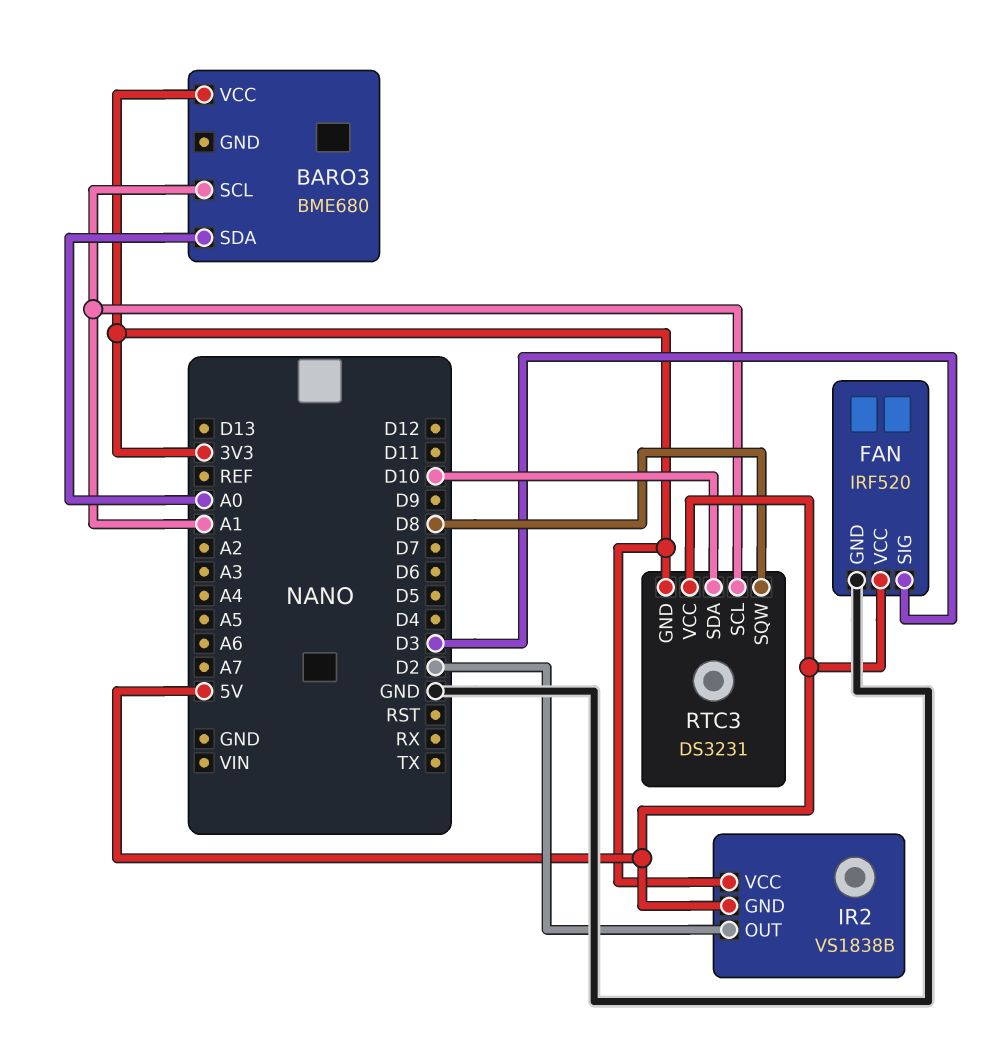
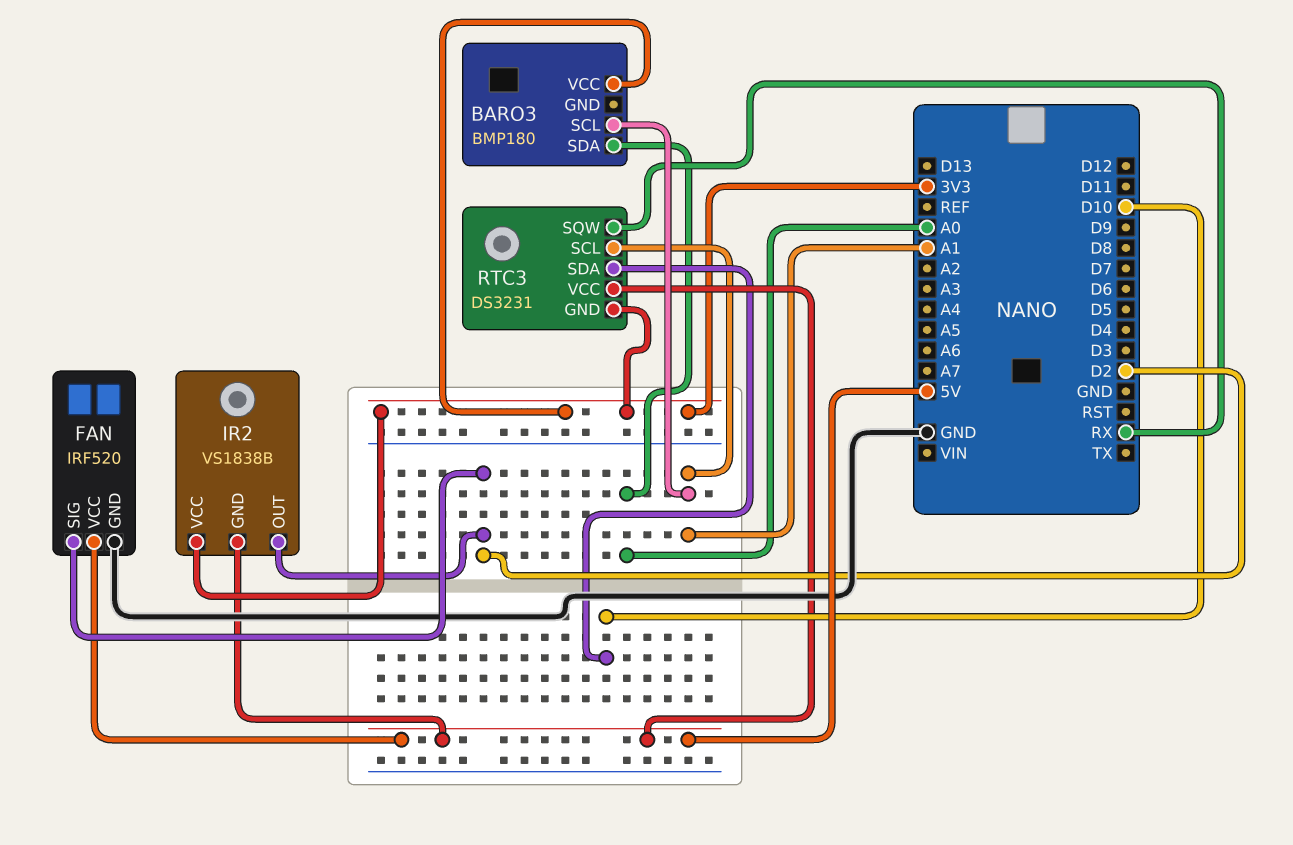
BARO3: BME680 -> BMP180
FAN pin SIG: D3 -> D2
RTC3 pin SQW: D8 -> RX

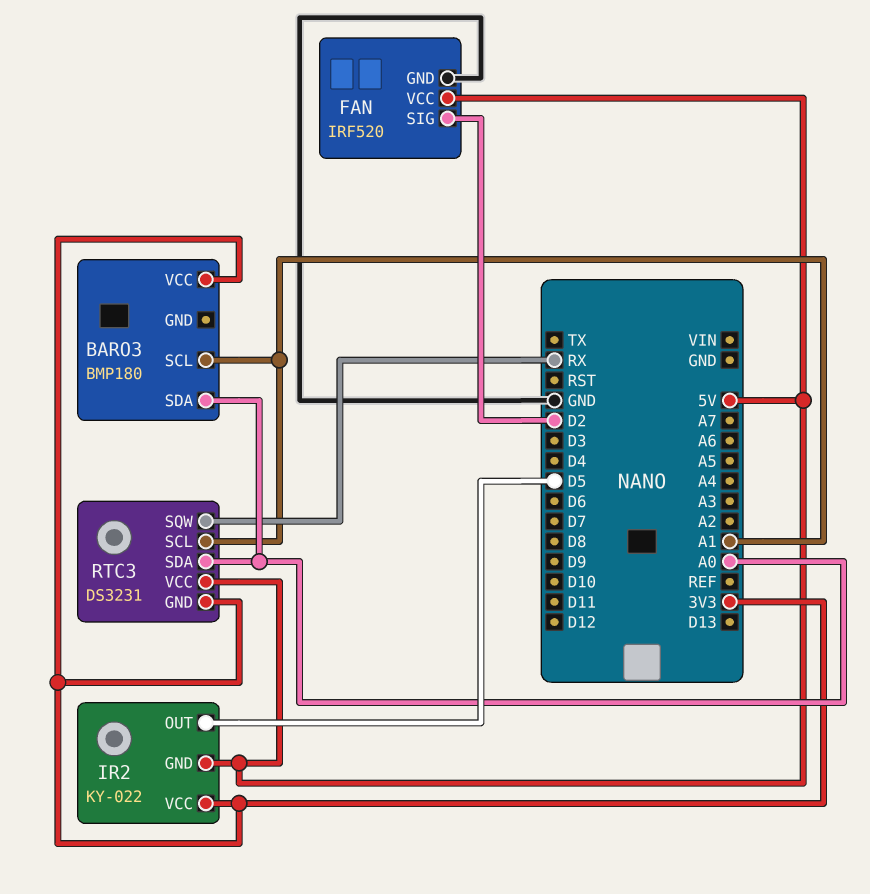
IR2: VS1838B -> KY-022
IR2 pin OUT: D2 -> D5
RTC3 pin SDA: D10 -> A0

